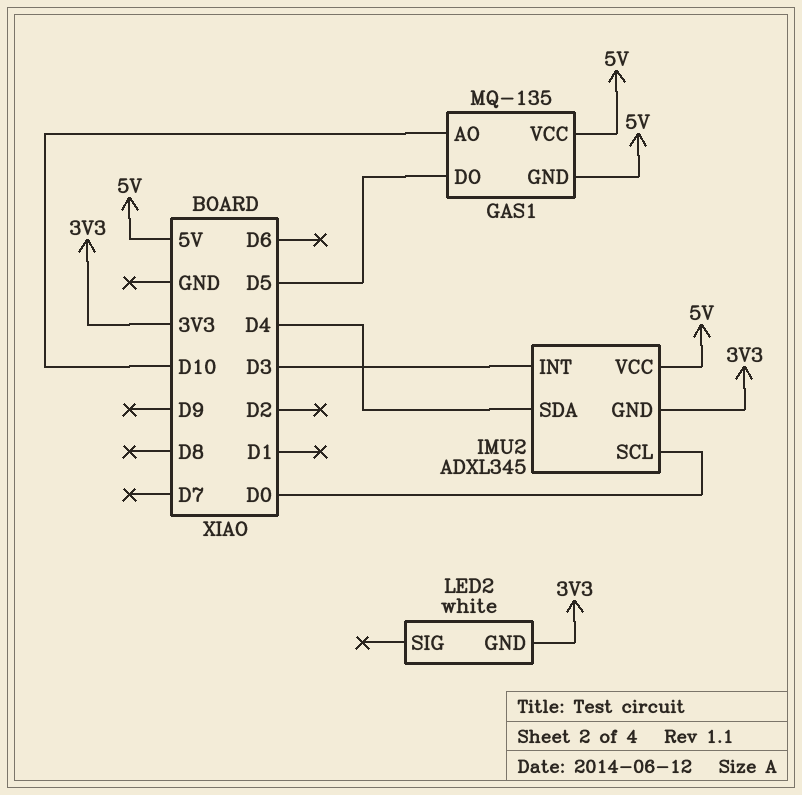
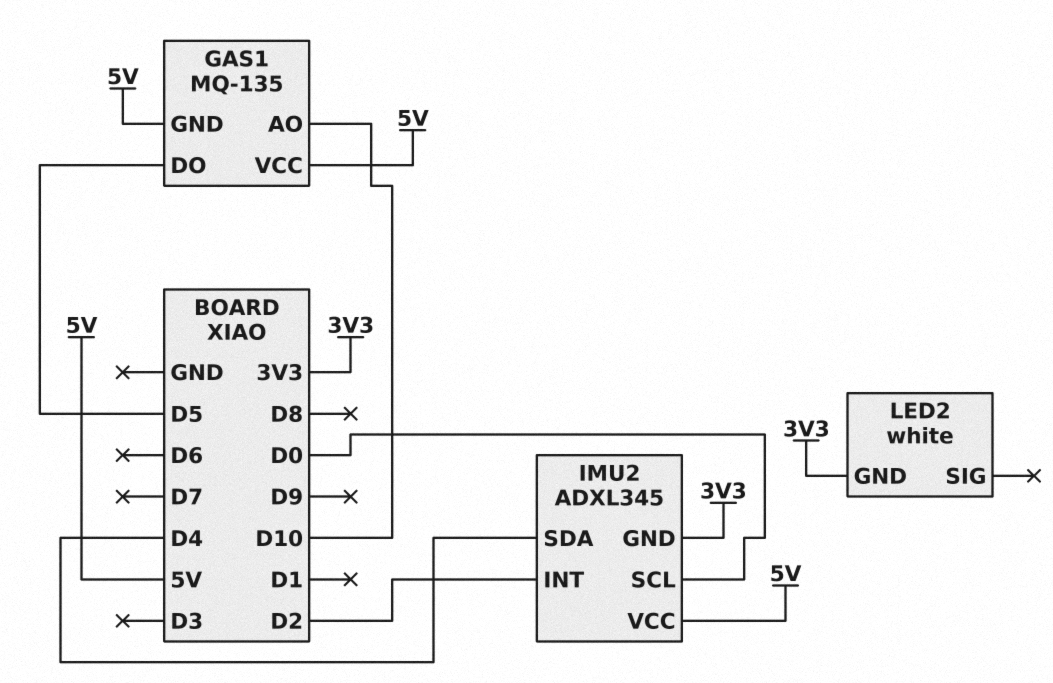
IMU2 pin INT: D3 -> D2

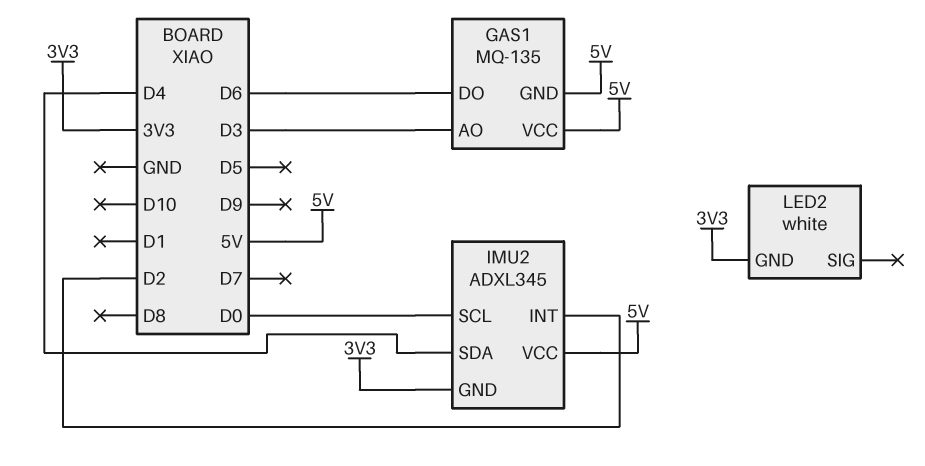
GAS1 pin AO: D10 -> D3
GAS1 pin DO: D5 -> D6

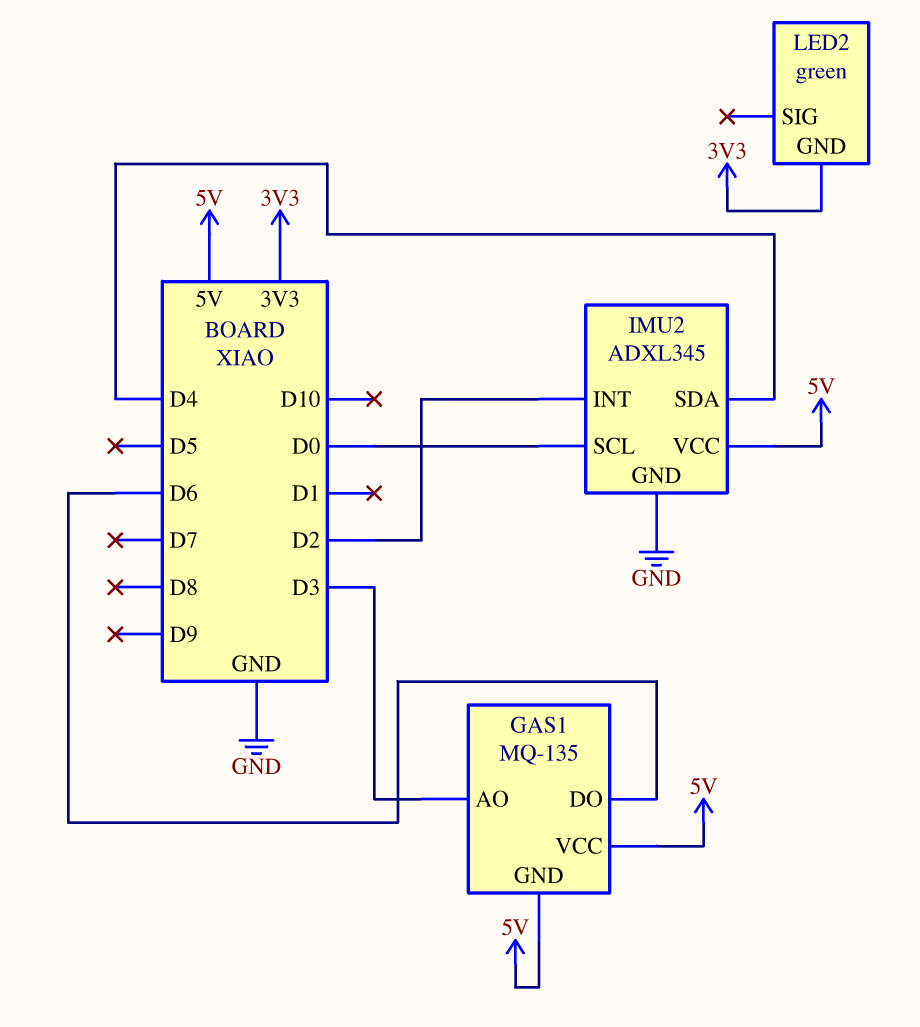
IMU2 pin GND: 3V3 -> GND
LED2: white -> green

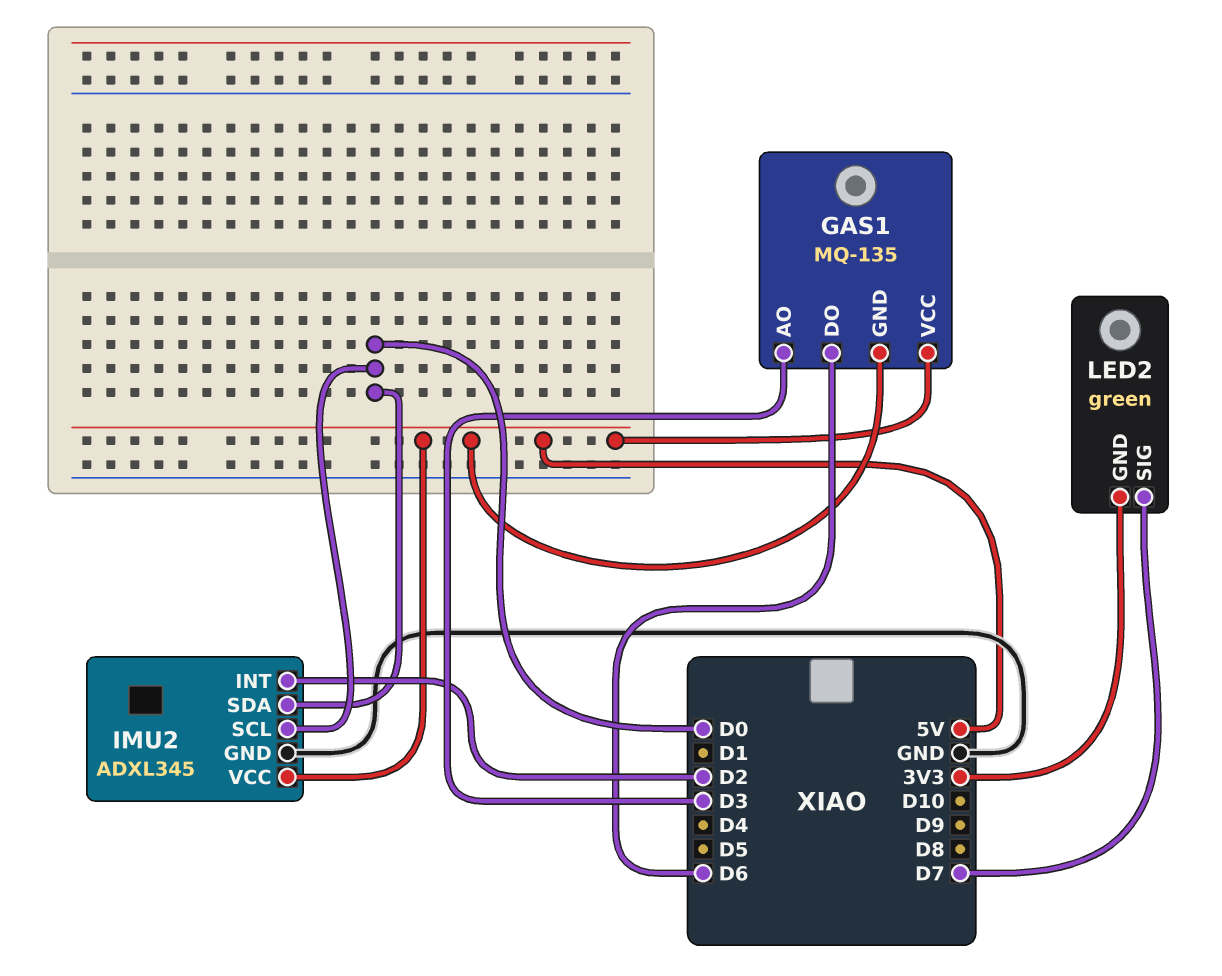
IMU2 pin SDA: D4 -> D0
LED2 pin SIG: none -> D7

